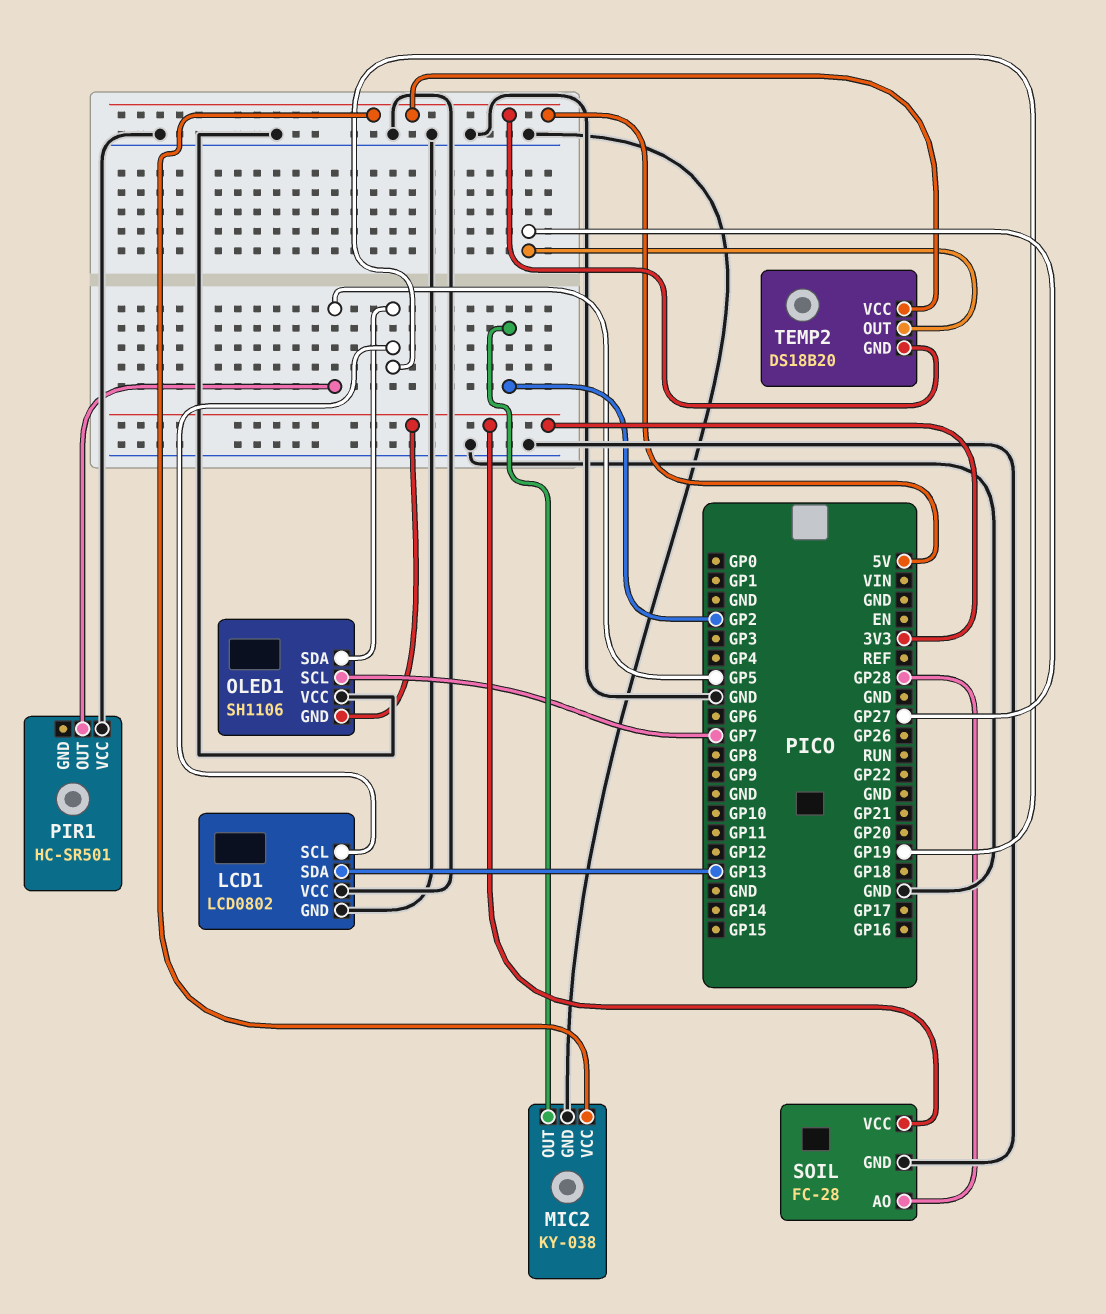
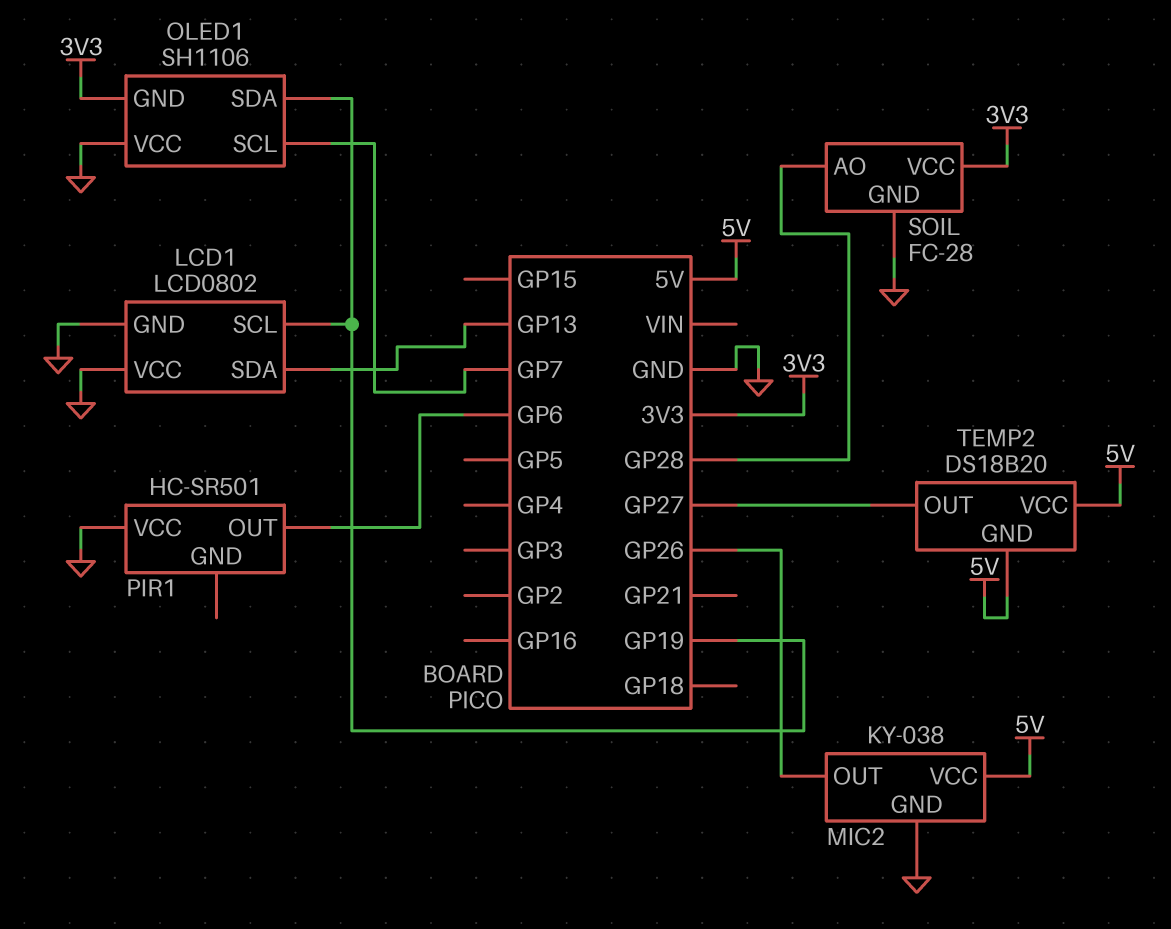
MIC2 pin OUT: GP2 -> GP26
PIR1 pin OUT: GP5 -> GP6

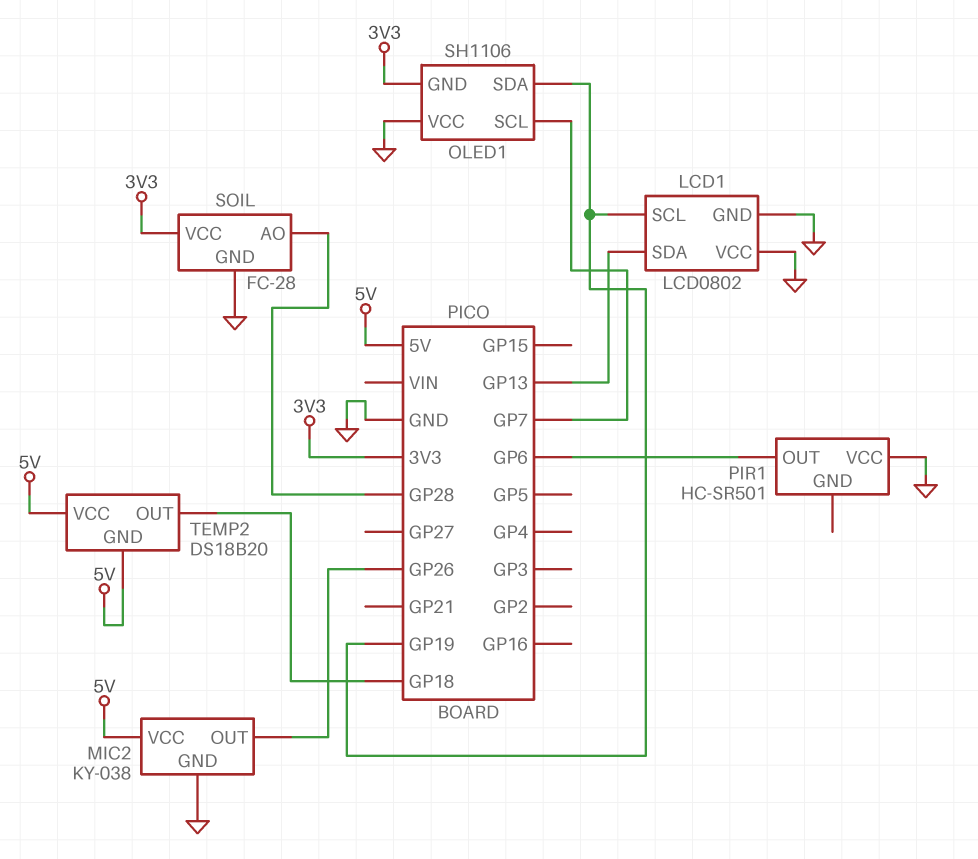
TEMP2 pin OUT: GP27 -> GP18

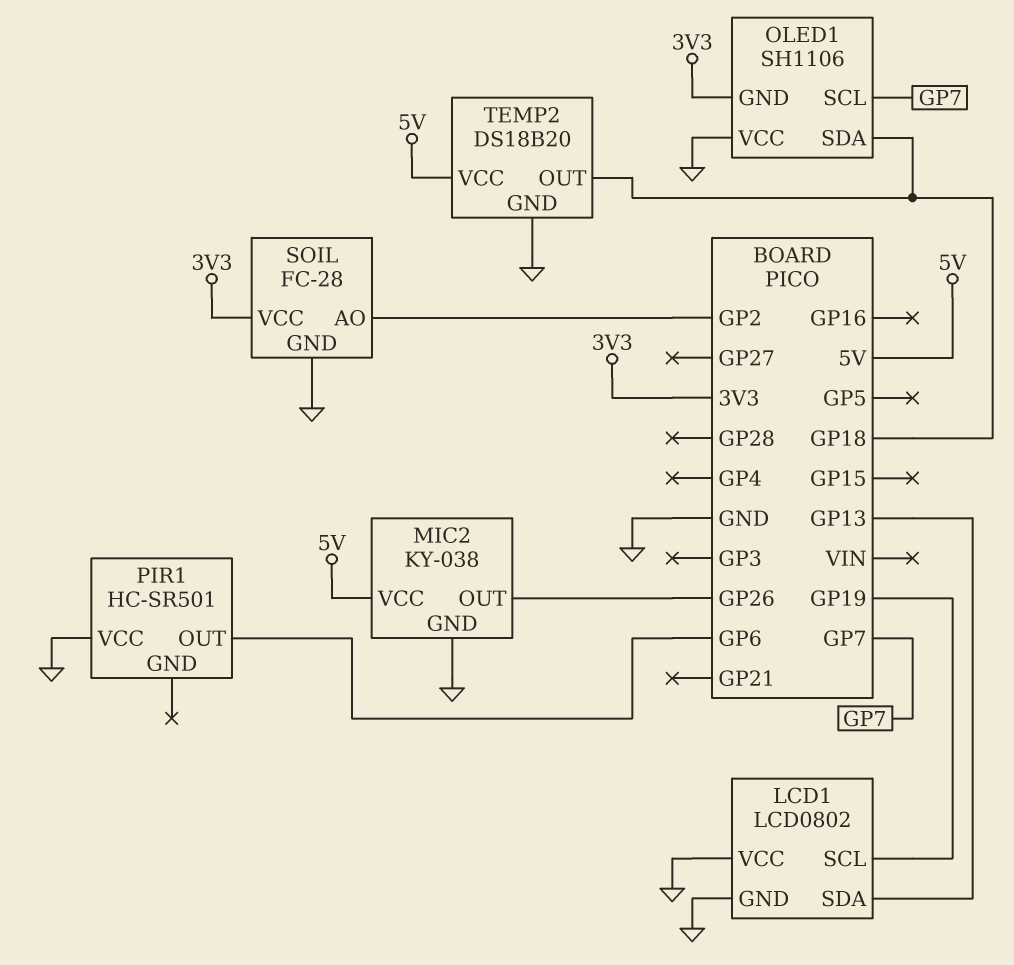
OLED1 pin SDA: GP19 -> GP18
SOIL pin AO: GP28 -> GP2
TEMP2 pin GND: 5V -> GND

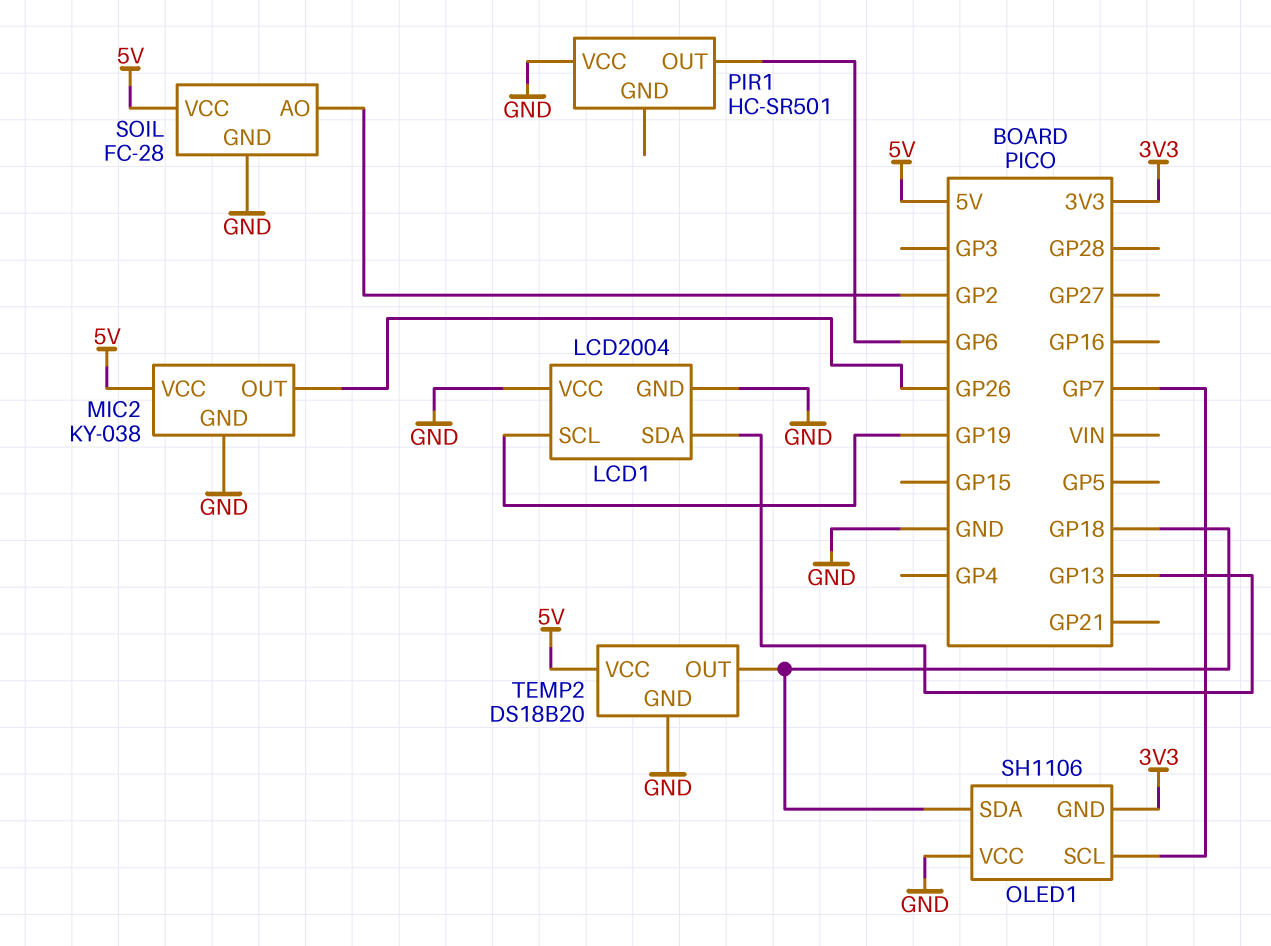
LCD1: LCD0802 -> LCD2004
SOIL pin VCC: 3V3 -> 5V

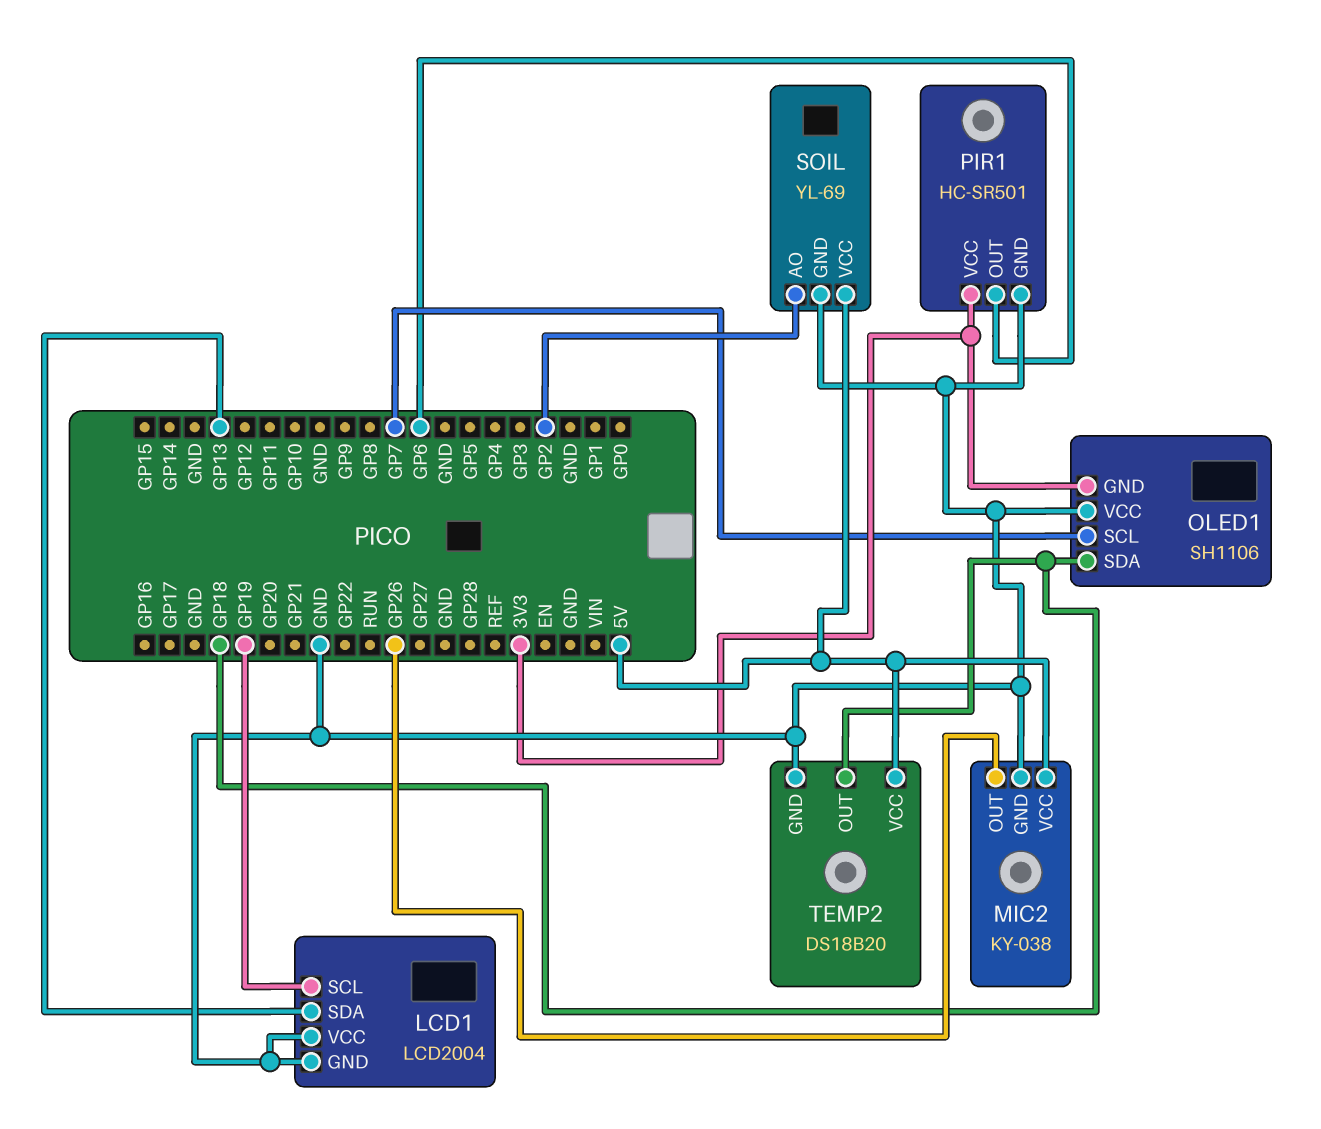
PIR1 pin GND: none -> GND
PIR1 pin VCC: GND -> 3V3
SOIL: FC-28 -> YL-69

